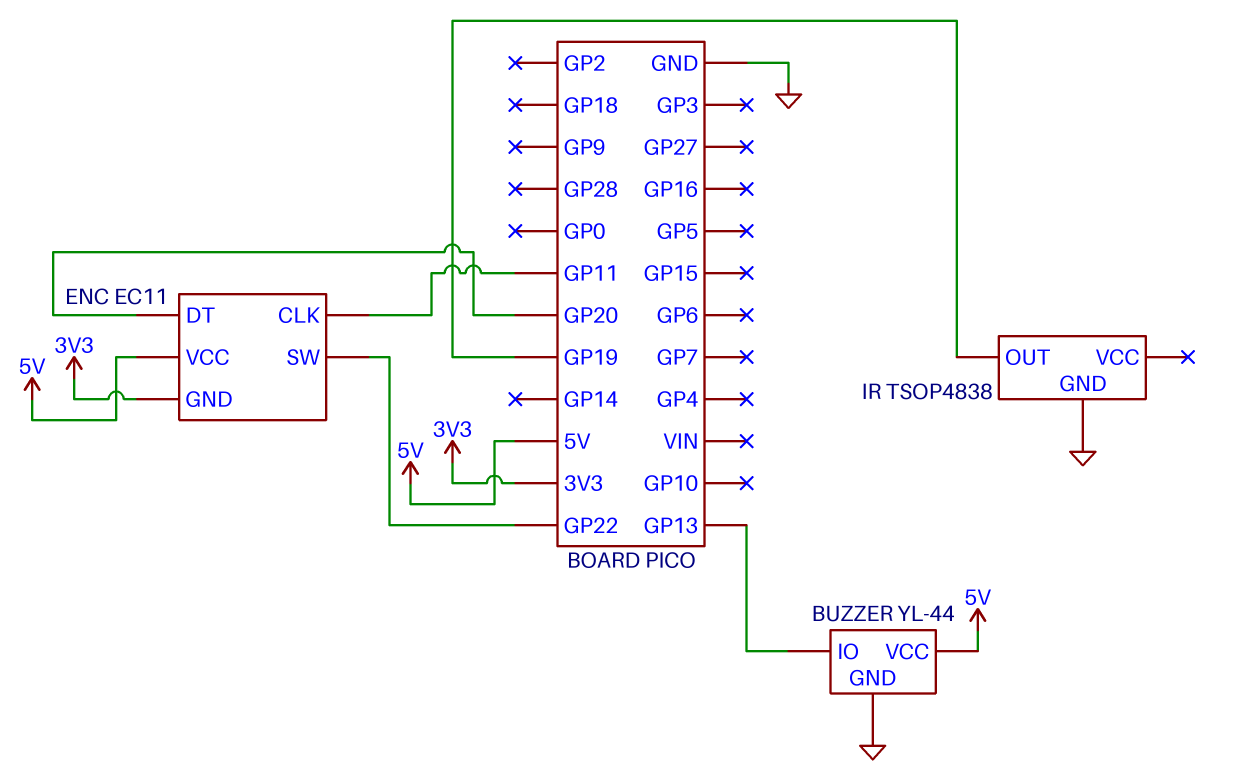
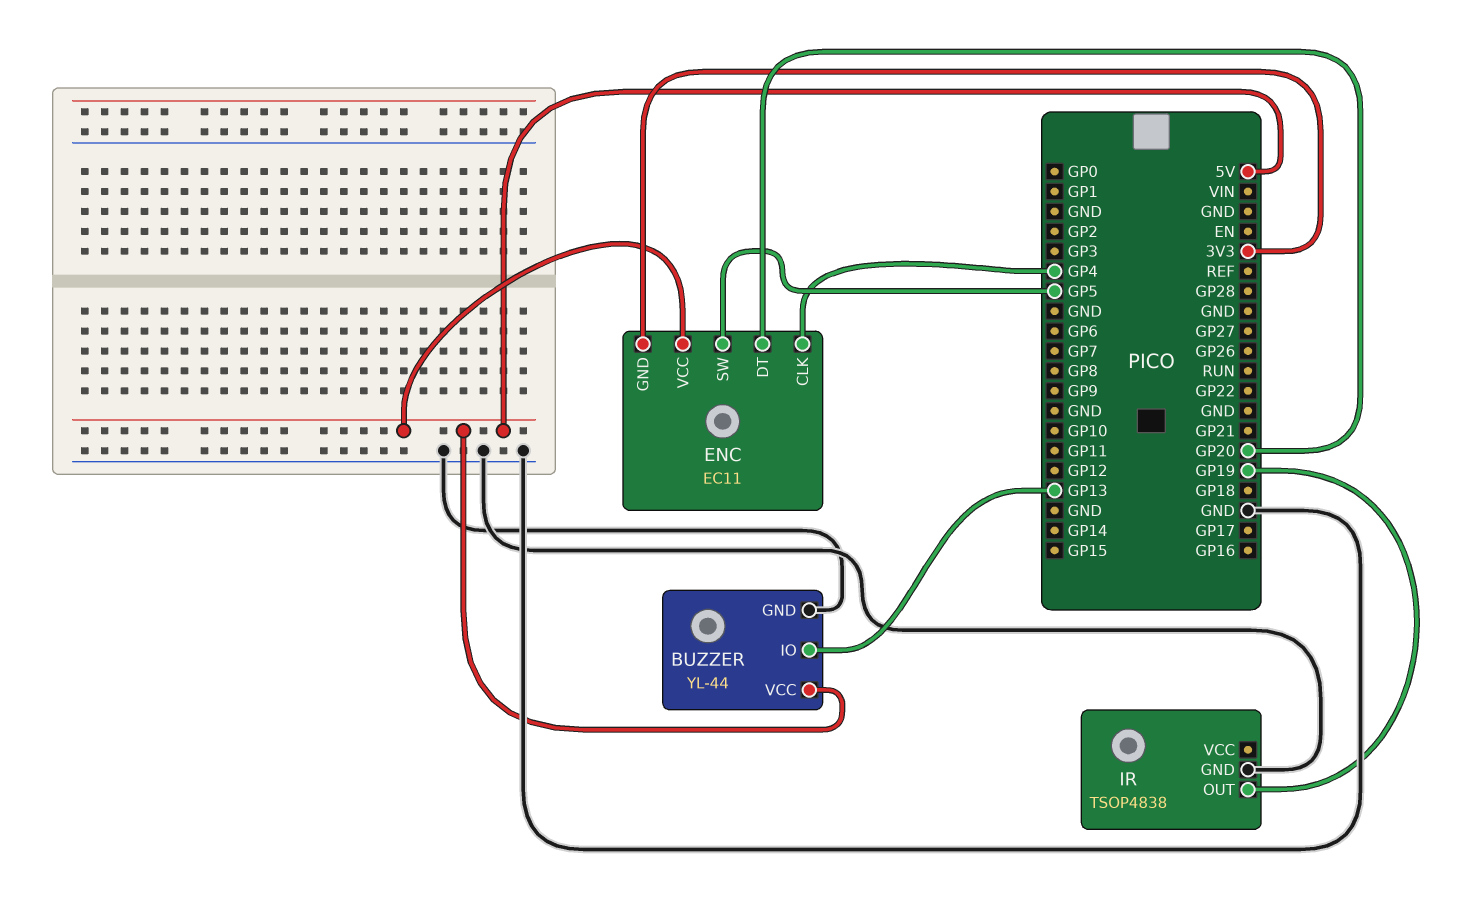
ENC pin CLK: GP11 -> GP4
ENC pin SW: GP22 -> GP5

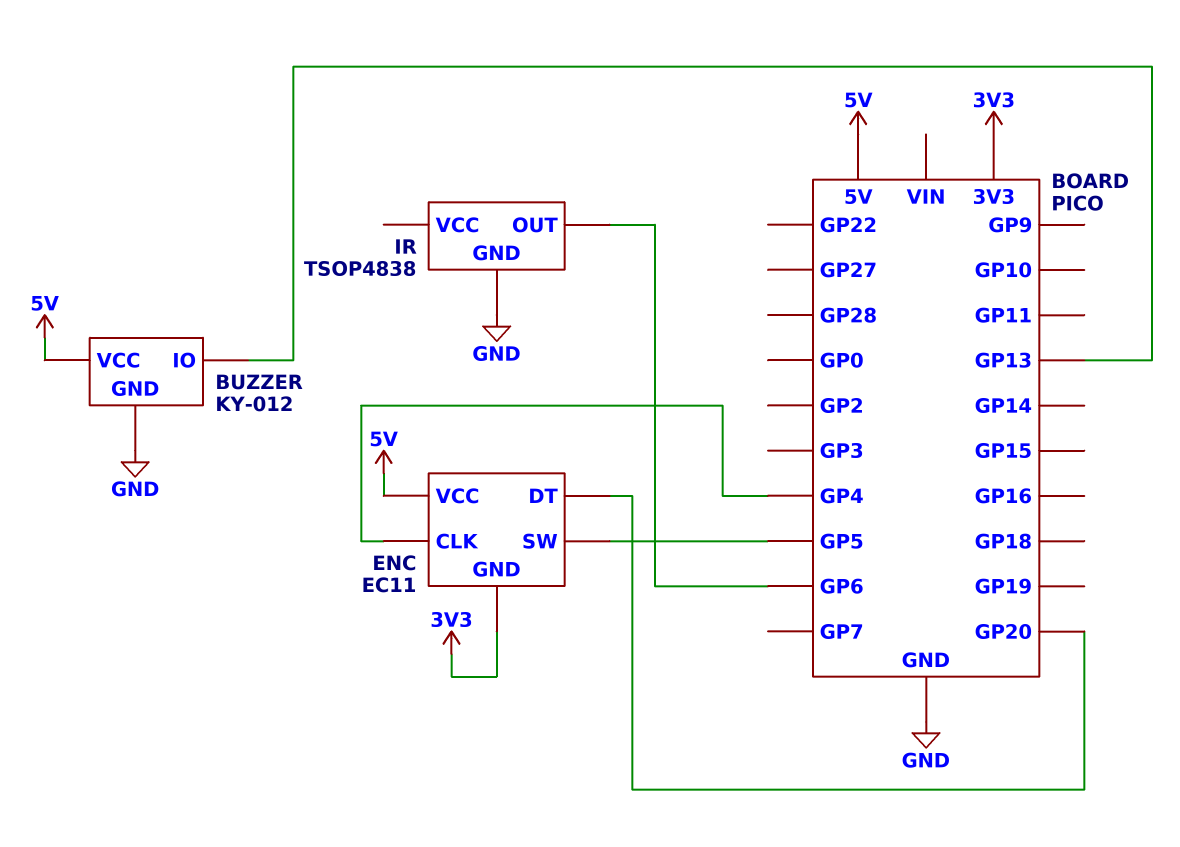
BUZZER: YL-44 -> KY-012
IR pin OUT: GP19 -> GP6

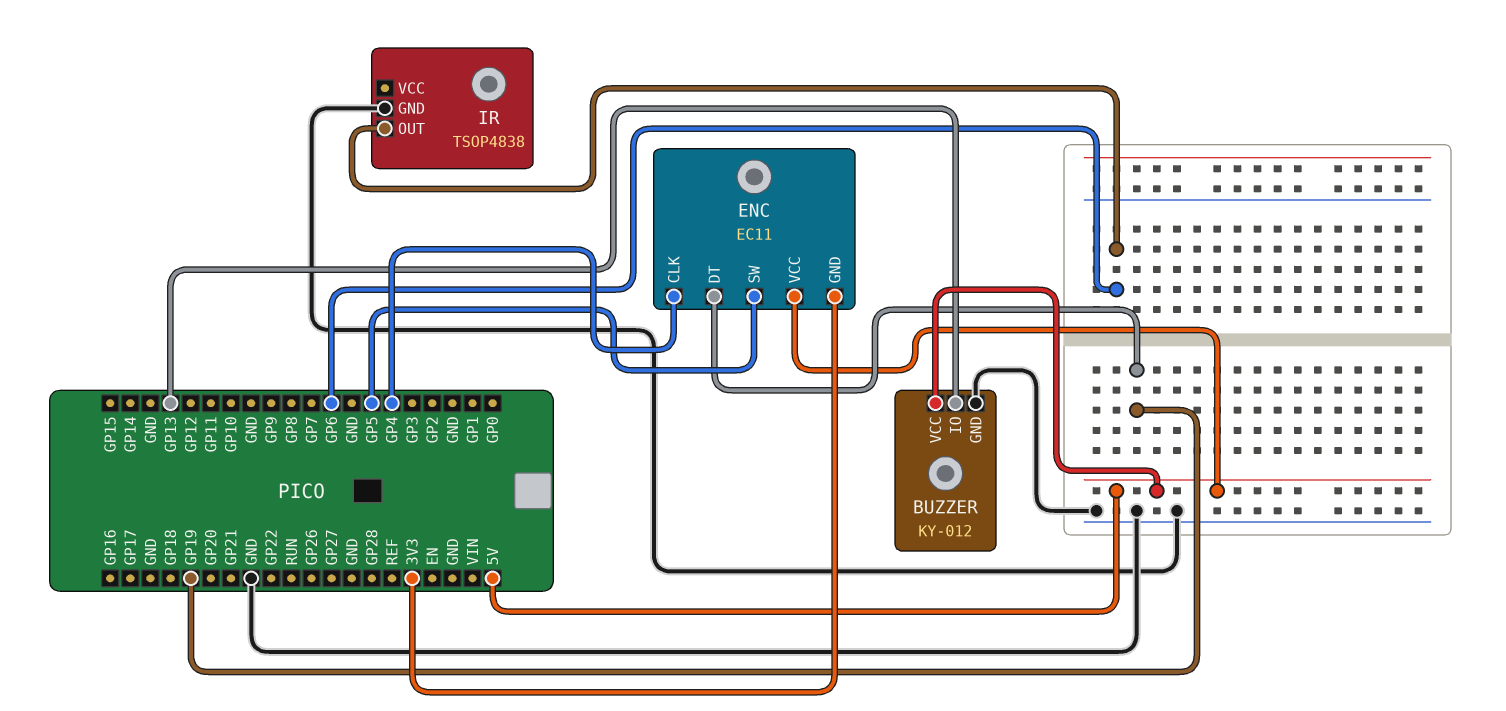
ENC pin DT: GP20 -> GP19

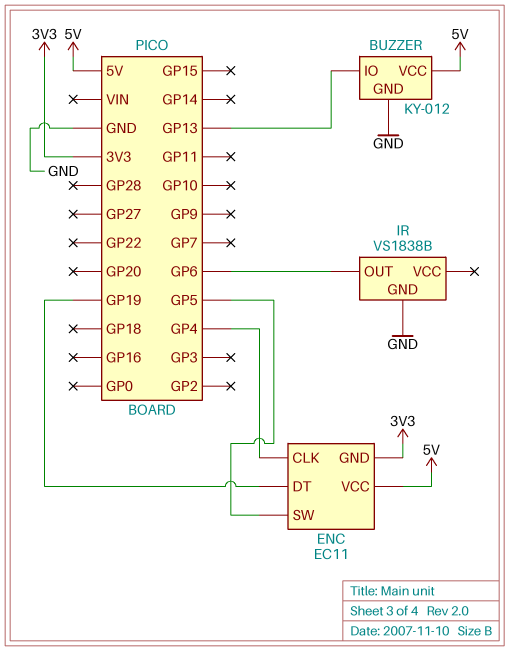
IR: TSOP4838 -> VS1838B

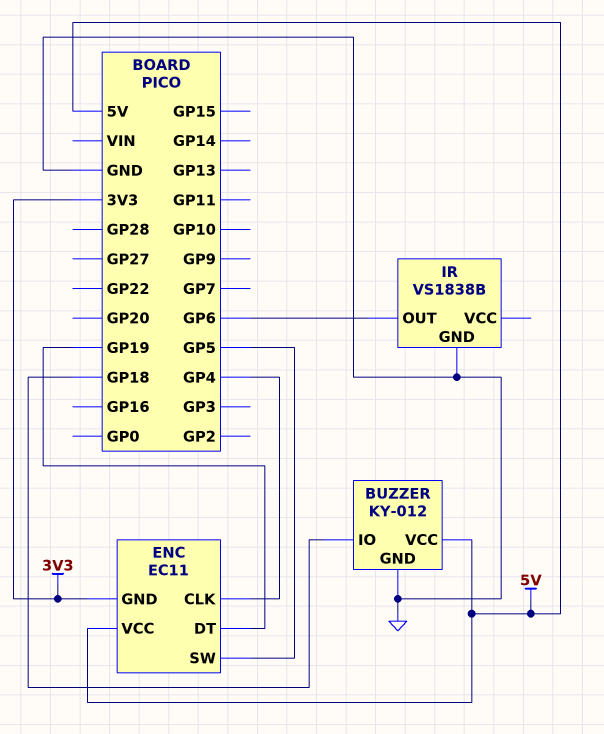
BUZZER pin IO: GP13 -> GP18

